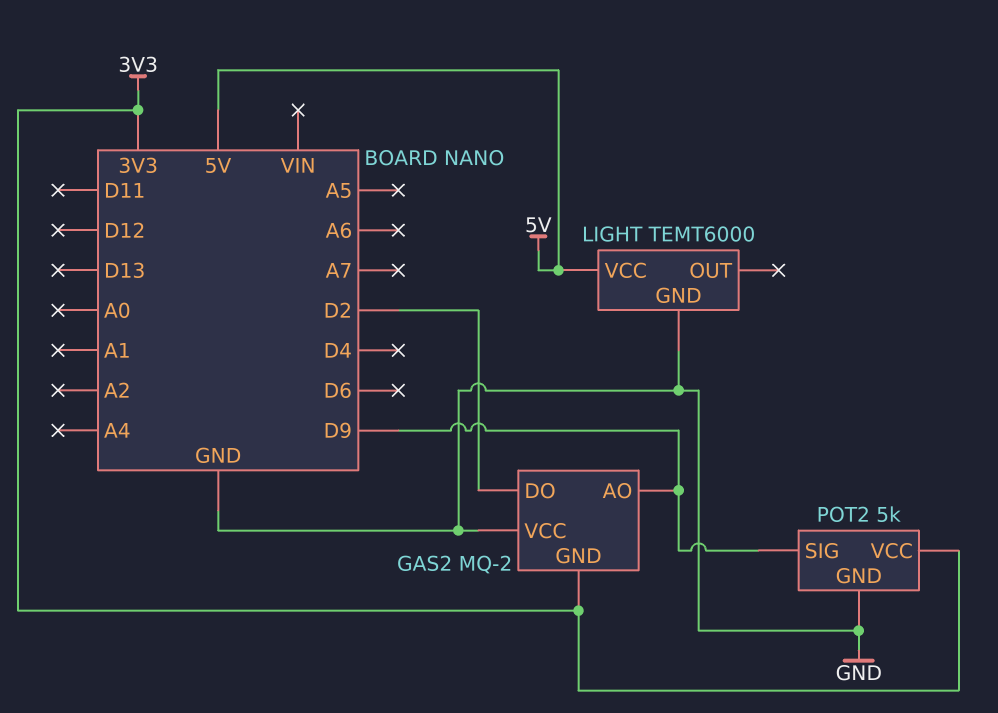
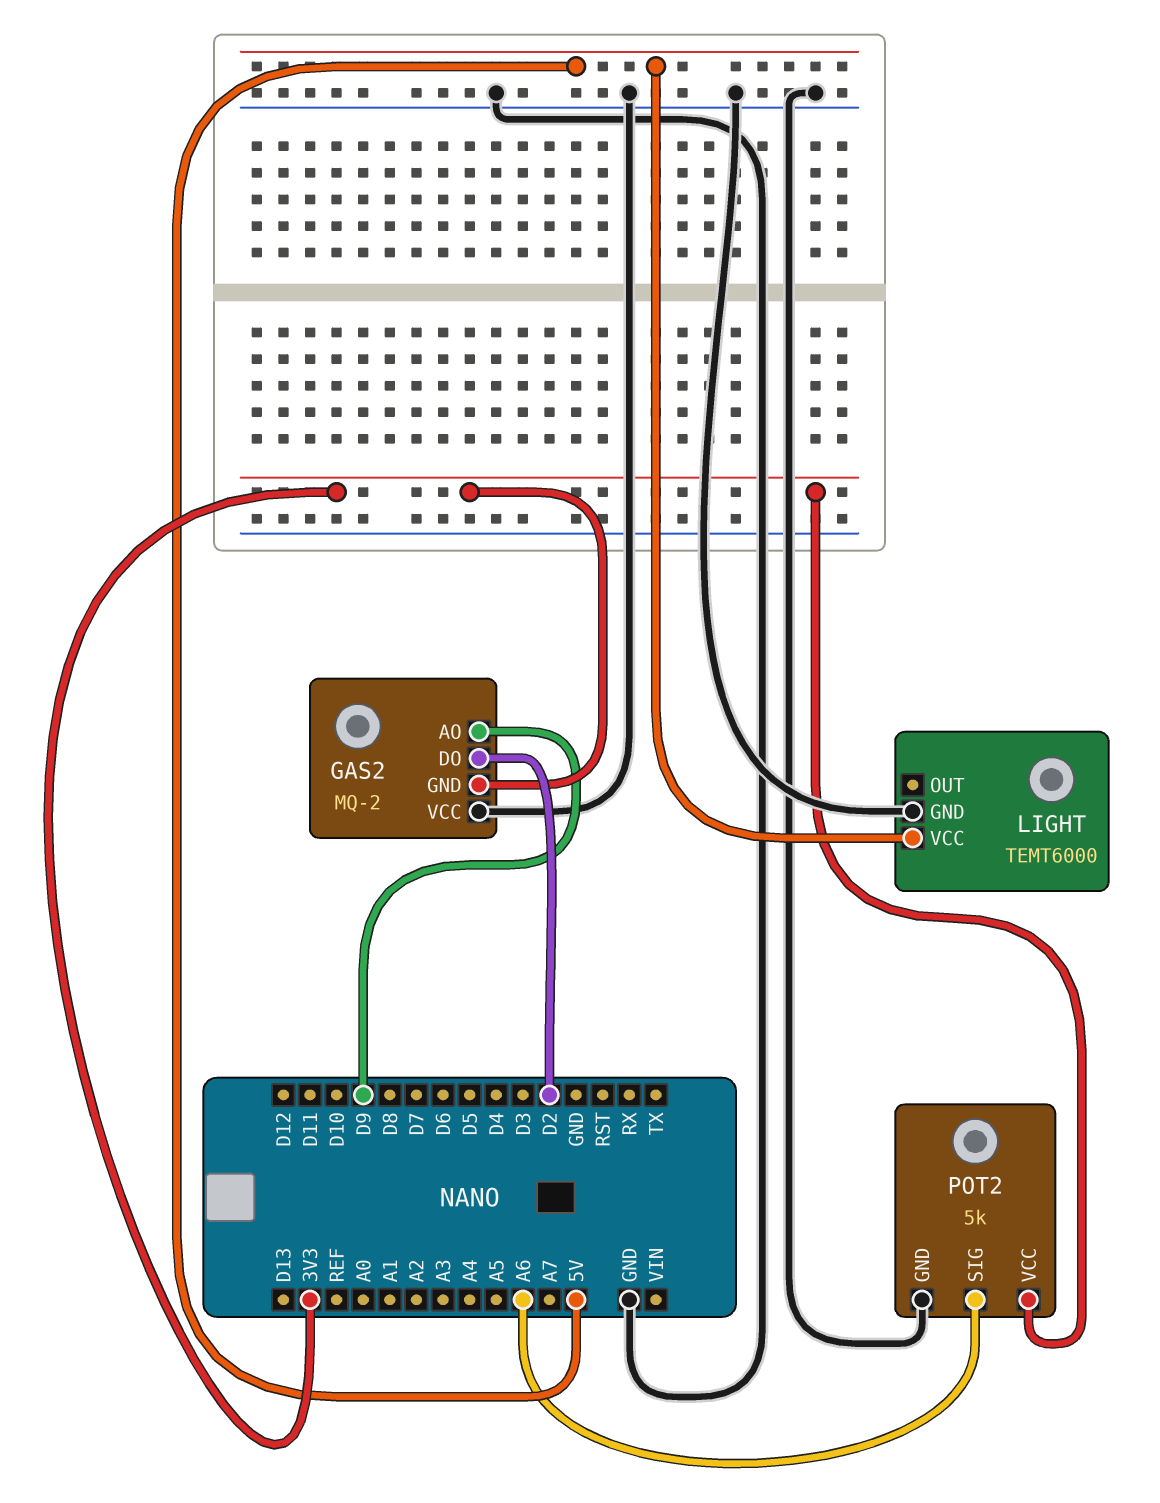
POT2 pin SIG: D9 -> A6

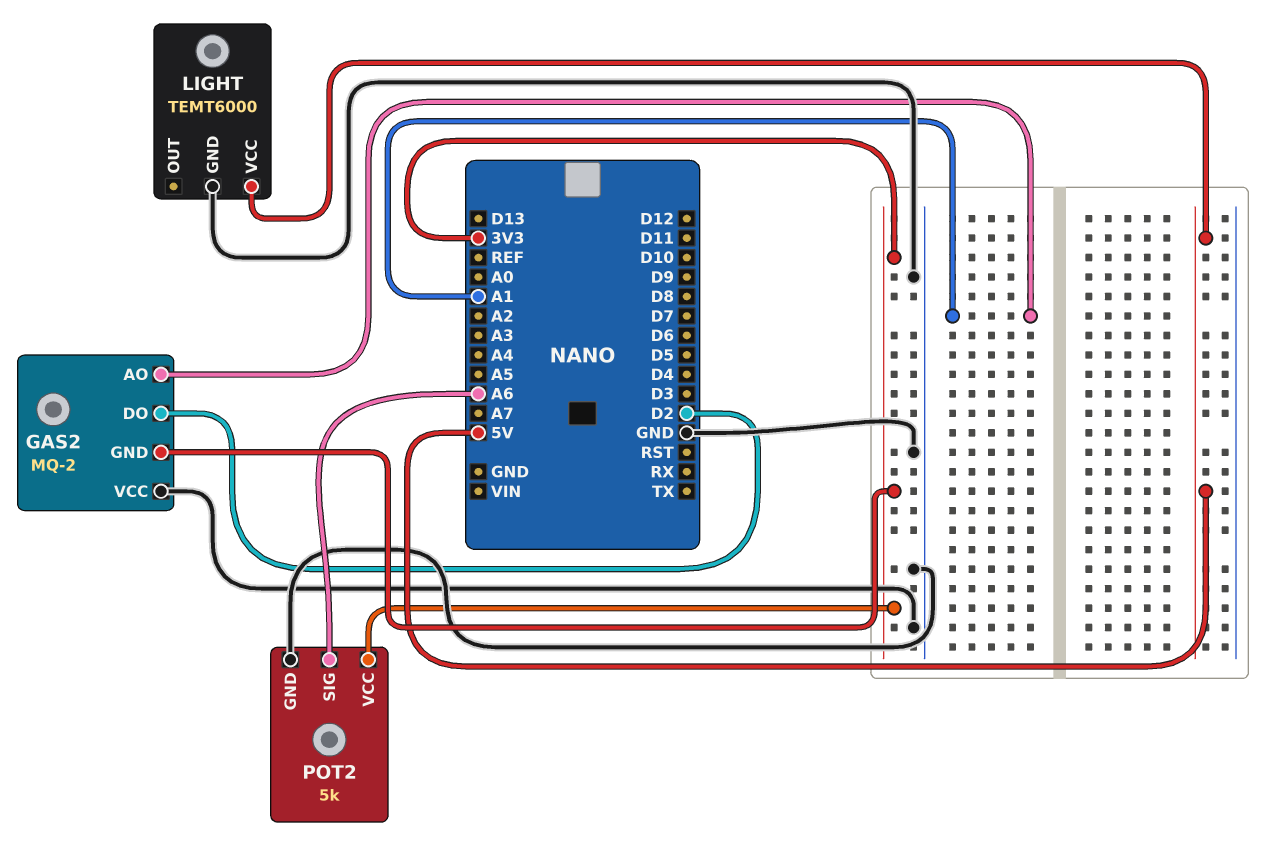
GAS2 pin AO: D9 -> A1

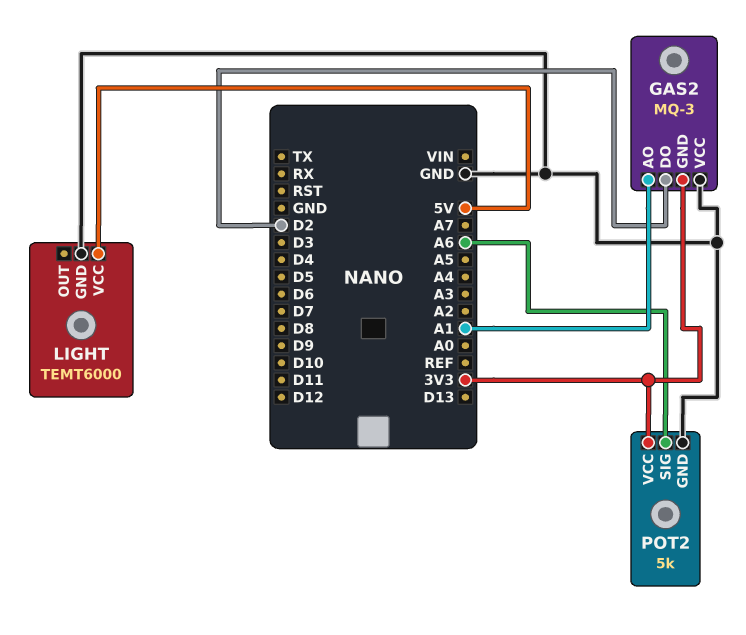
GAS2: MQ-2 -> MQ-3

